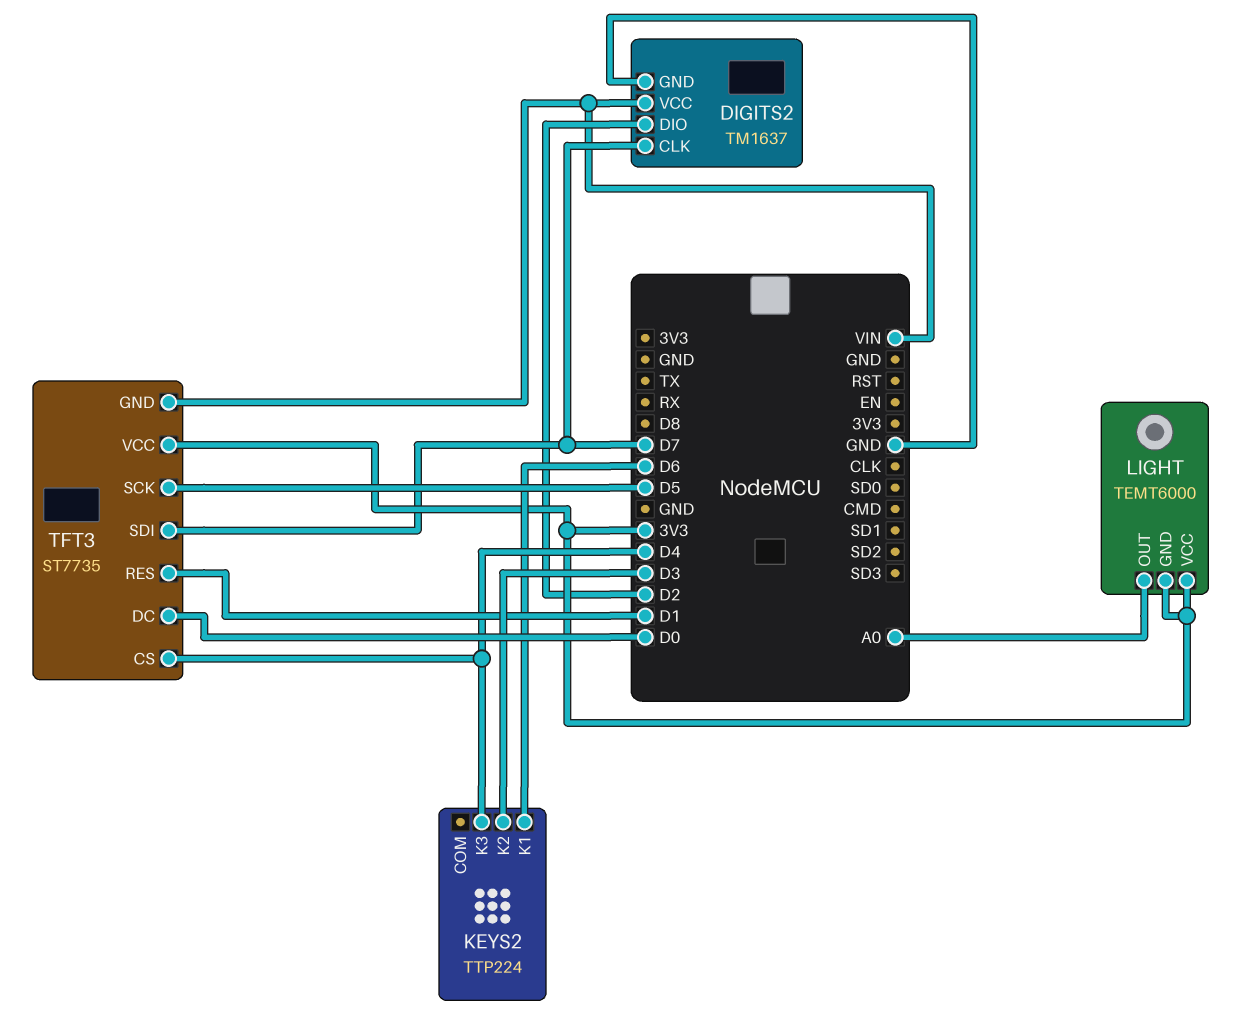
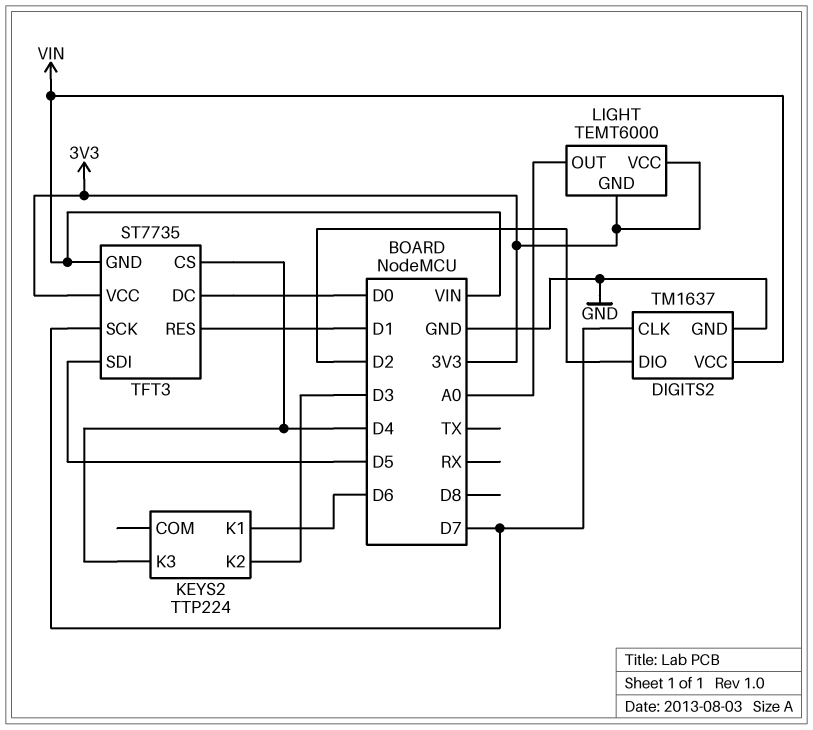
TFT3 pin SCK: D5 -> D7
TFT3 pin SDI: D7 -> D5

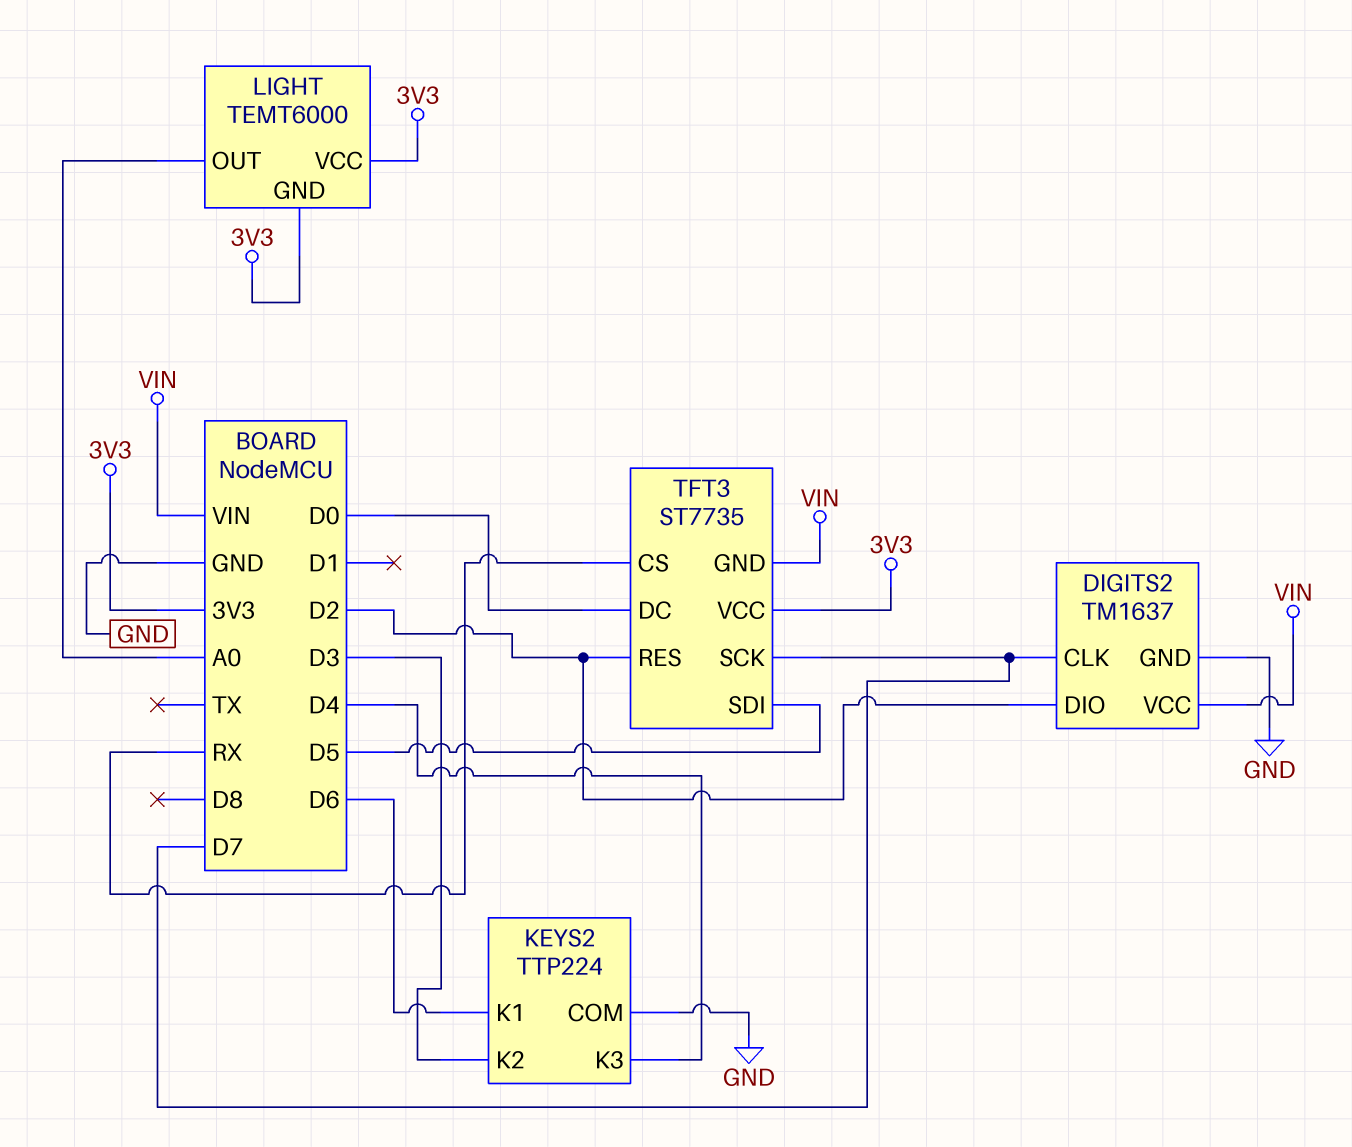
KEYS2 pin COM: none -> GND
TFT3 pin CS: D4 -> RX
TFT3 pin RES: D1 -> D2

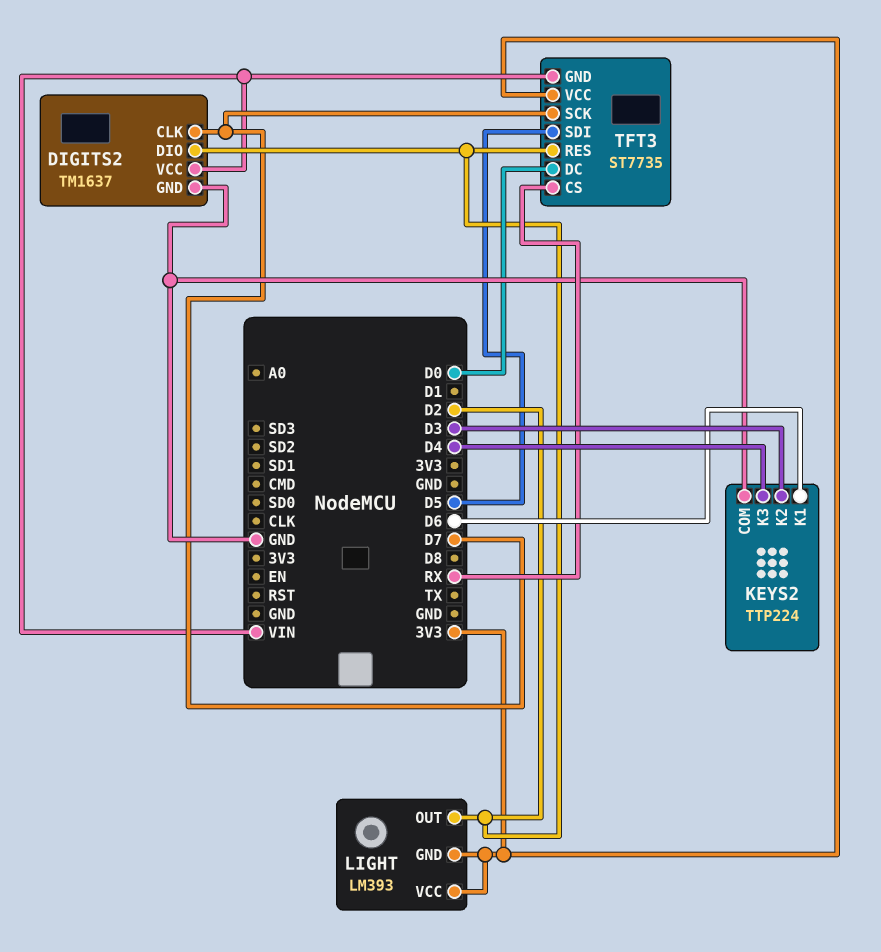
LIGHT: TEMT6000 -> LM393
LIGHT pin OUT: A0 -> D2

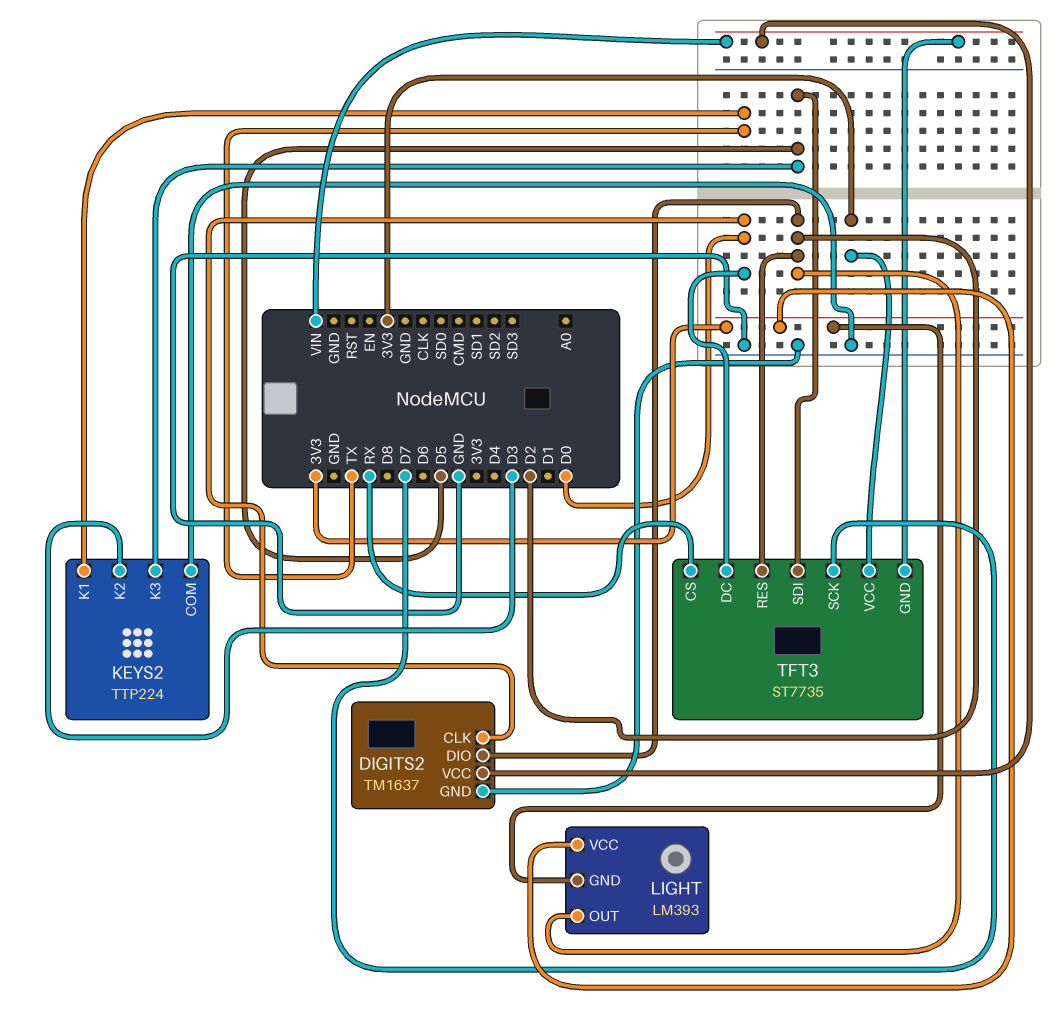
DIGITS2 pin CLK: D7 -> D0
KEYS2 pin K1: D6 -> TX
KEYS2 pin K3: D4 -> D5

